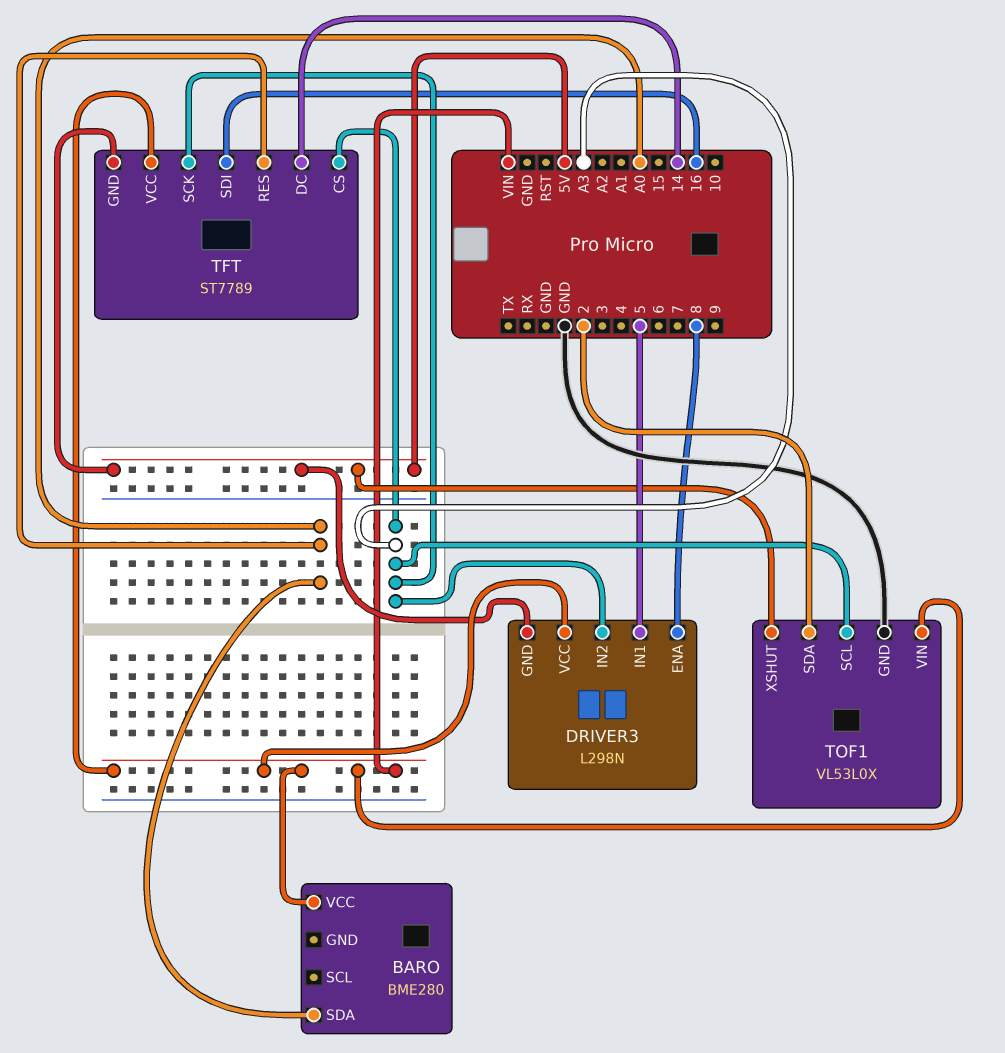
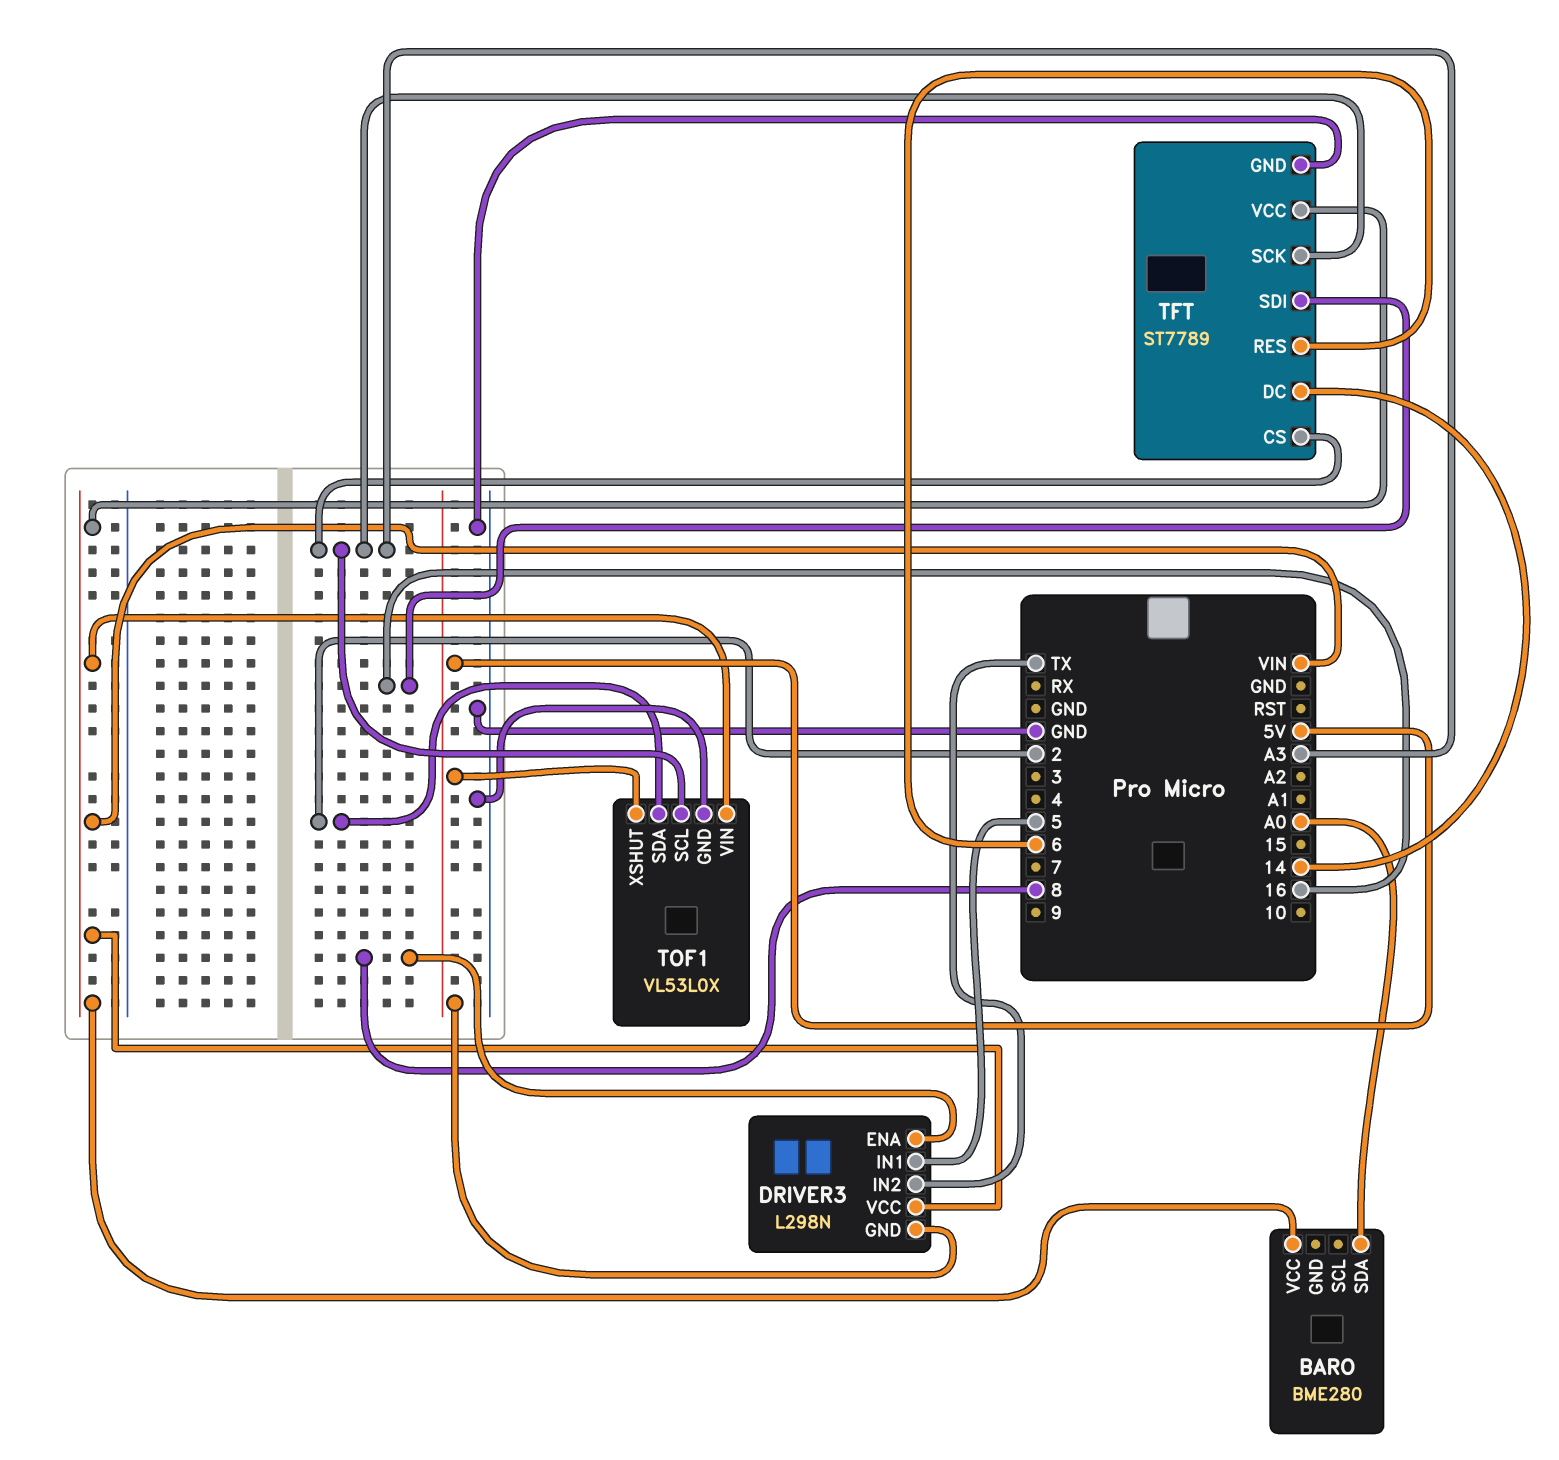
DRIVER3 pin IN2: A3 -> TX
TFT pin GND: 5V -> GND
TFT pin RES: A0 -> 6

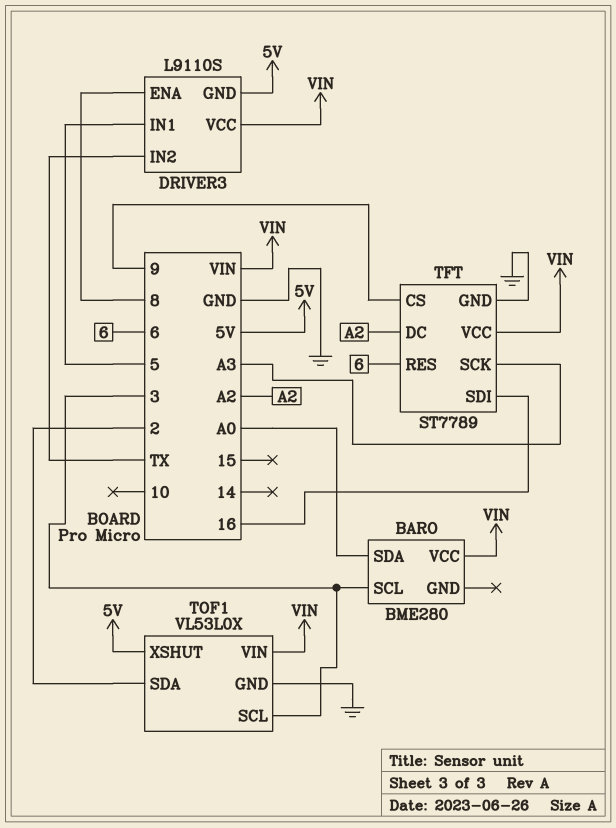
BARO pin SCL: none -> 3
DRIVER3: L298N -> L9110S
TFT pin CS: A3 -> 9
TFT pin DC: 14 -> A2
TOF1 pin SCL: A3 -> 3

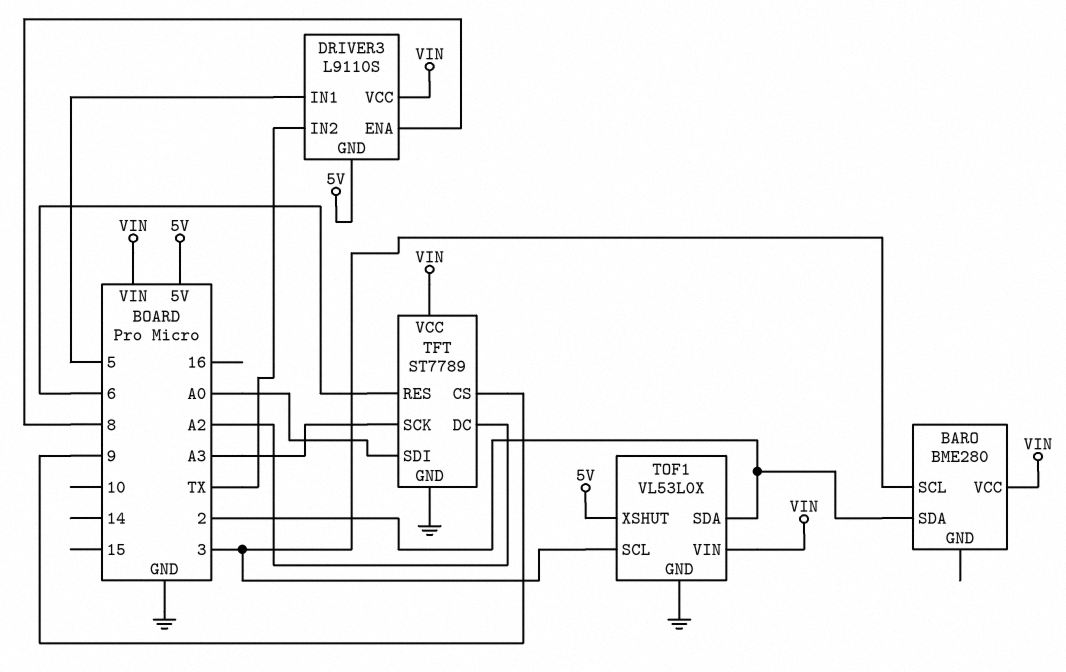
BARO pin SDA: A0 -> 2
TFT pin SDI: 16 -> A0

